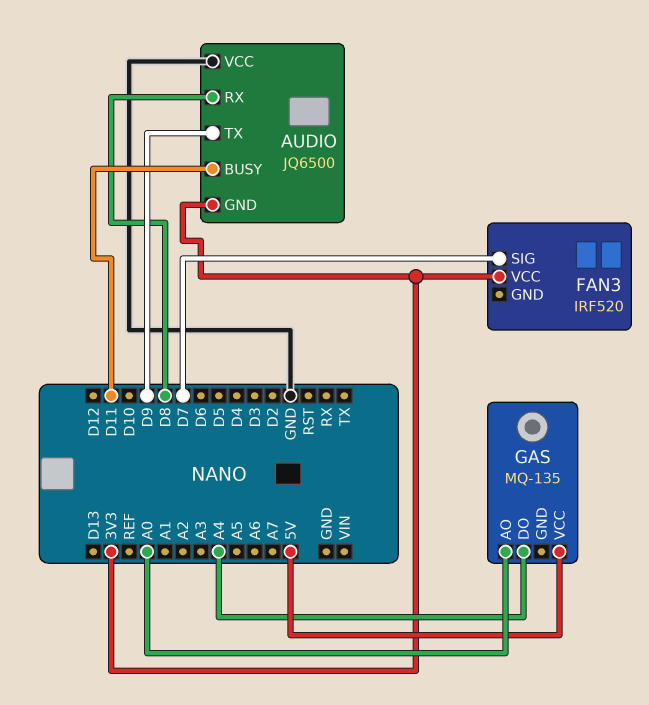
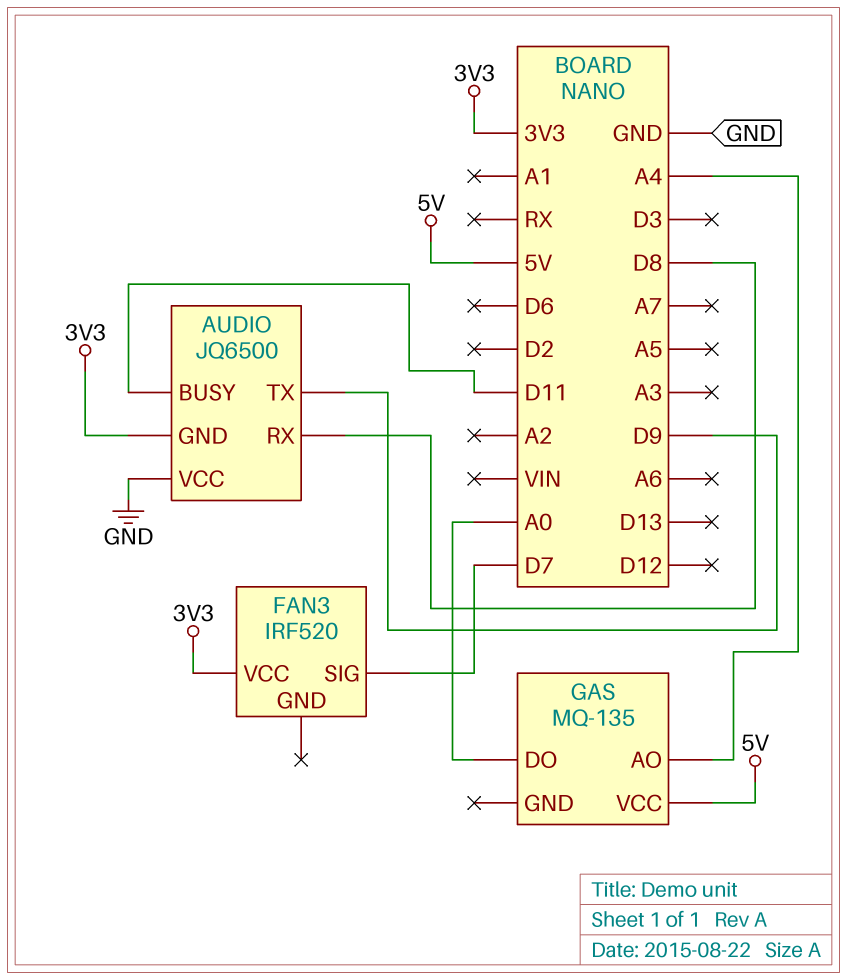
GAS pin AO: A0 -> A4
GAS pin DO: A4 -> A0

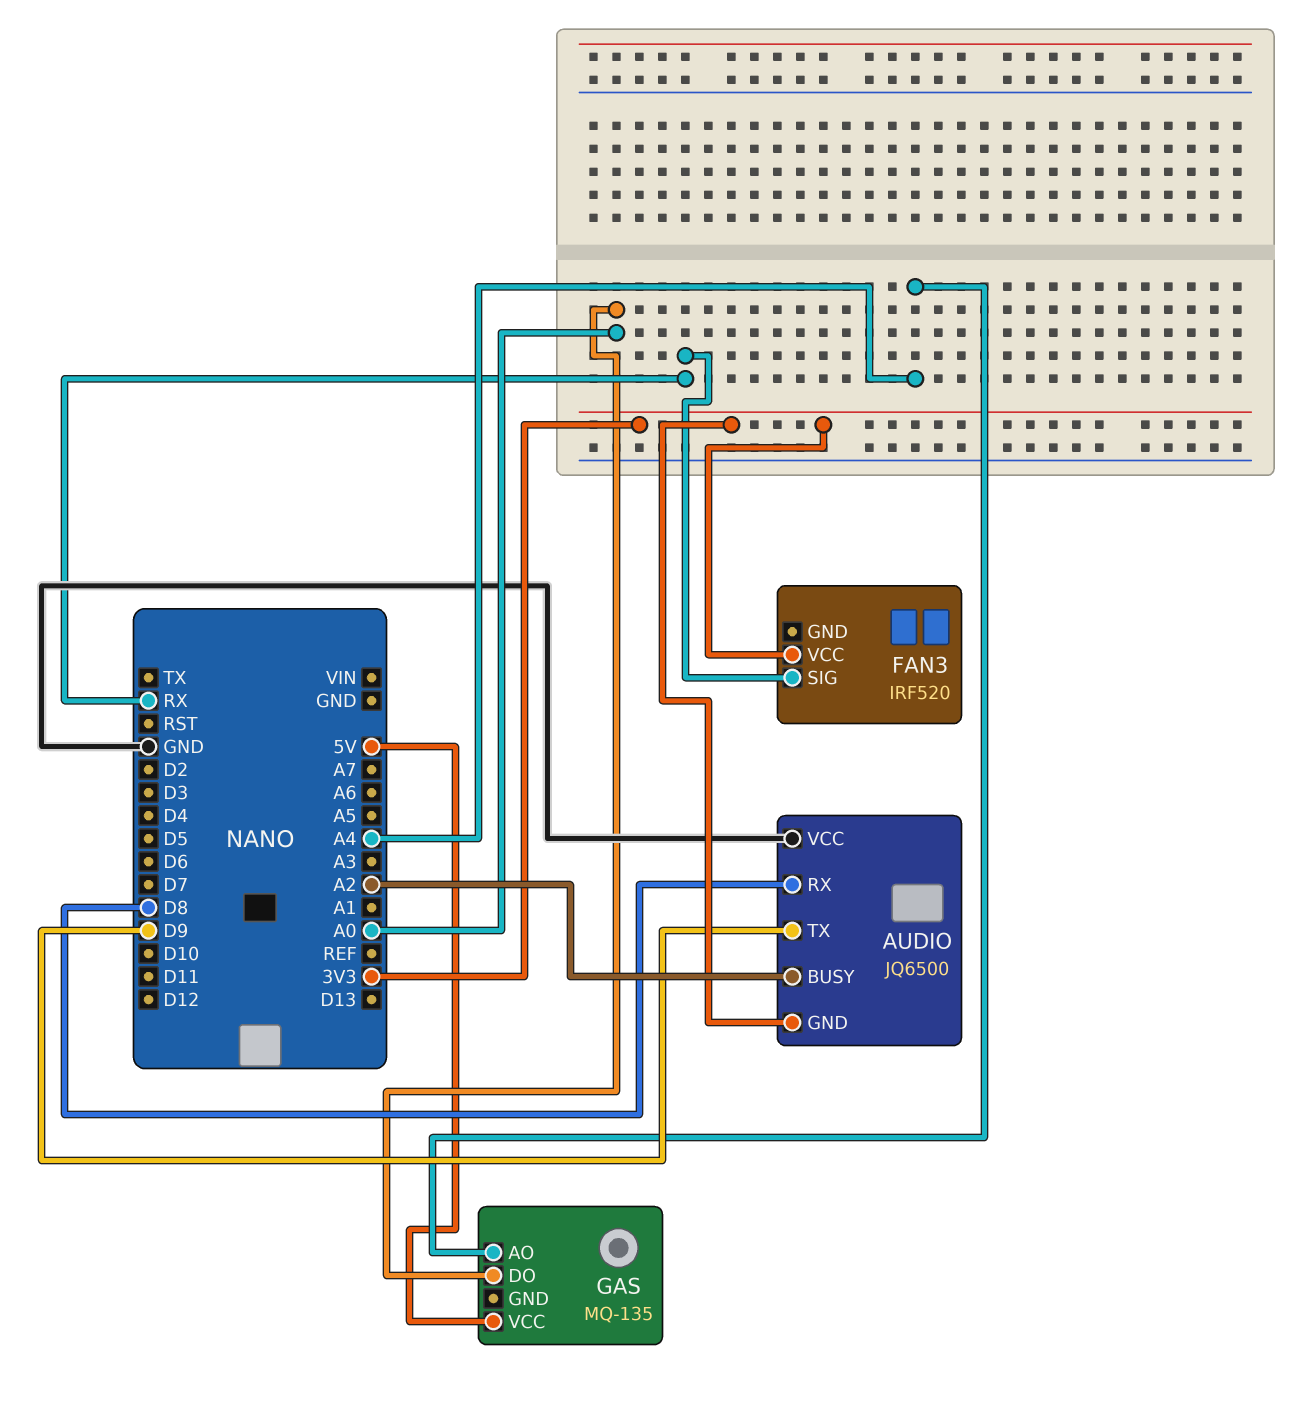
AUDIO pin BUSY: D11 -> A2
FAN3 pin SIG: D7 -> RX

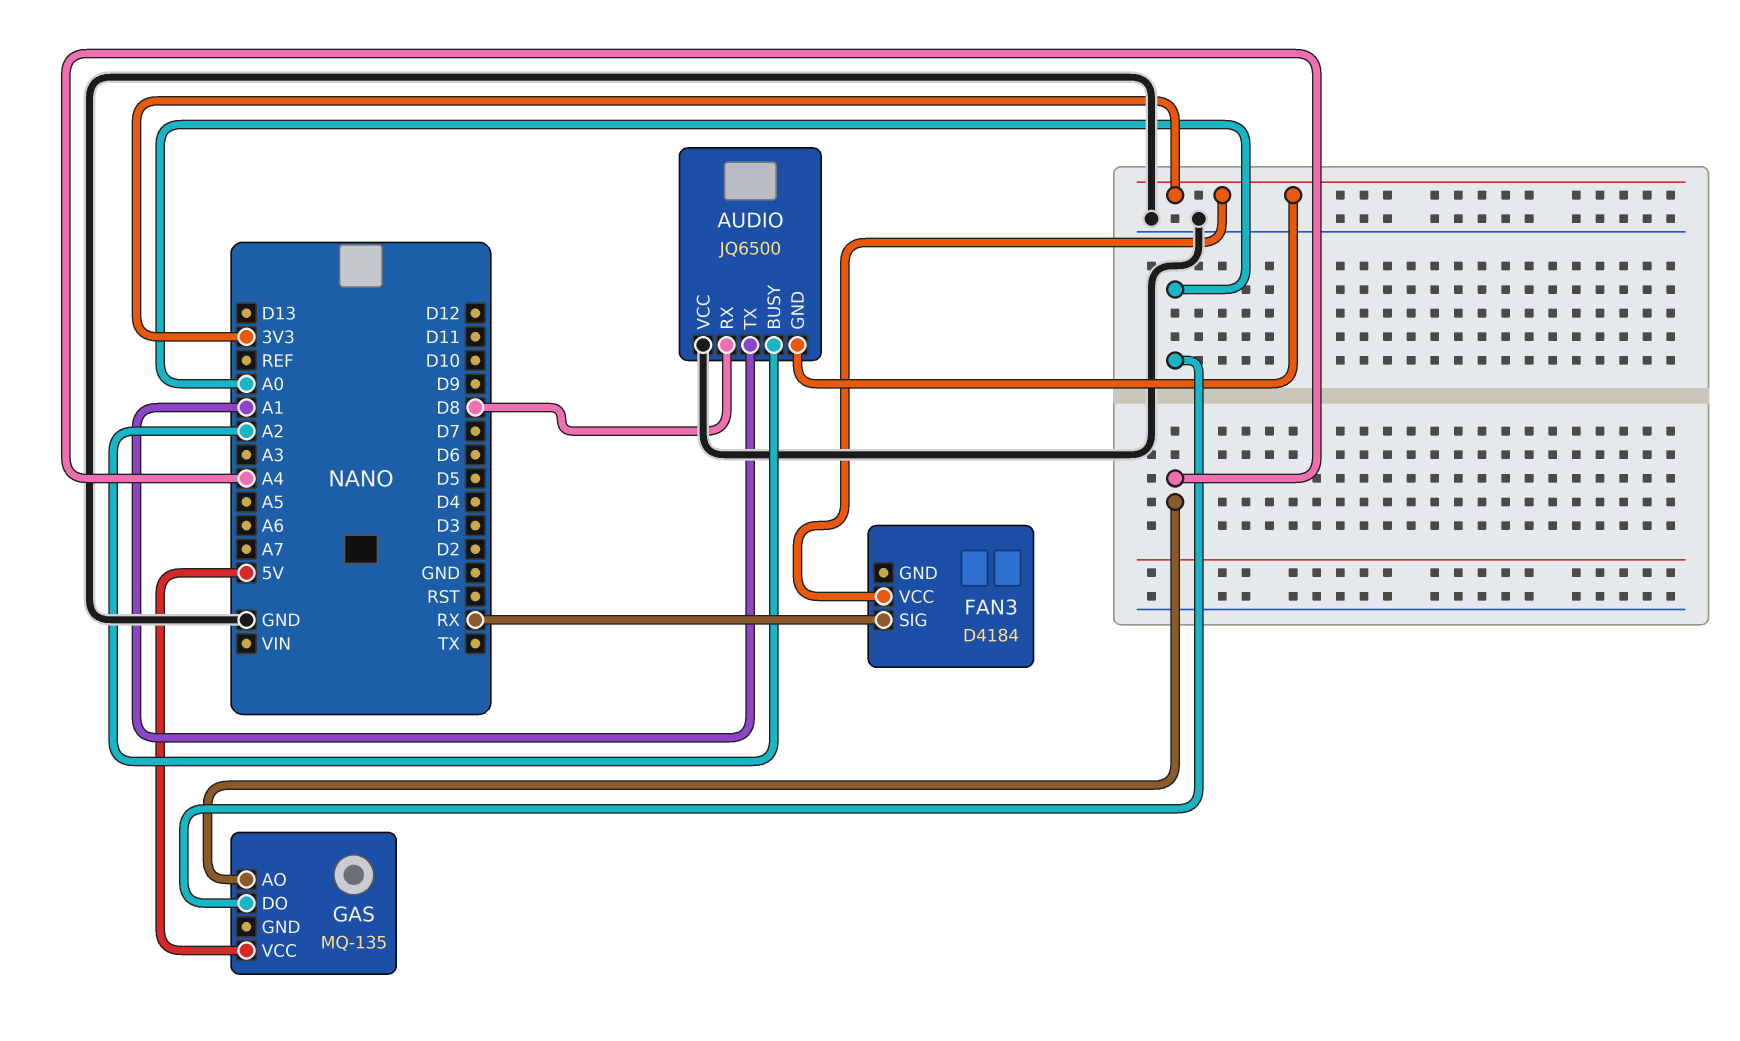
AUDIO pin TX: D9 -> A1
FAN3: IRF520 -> D4184

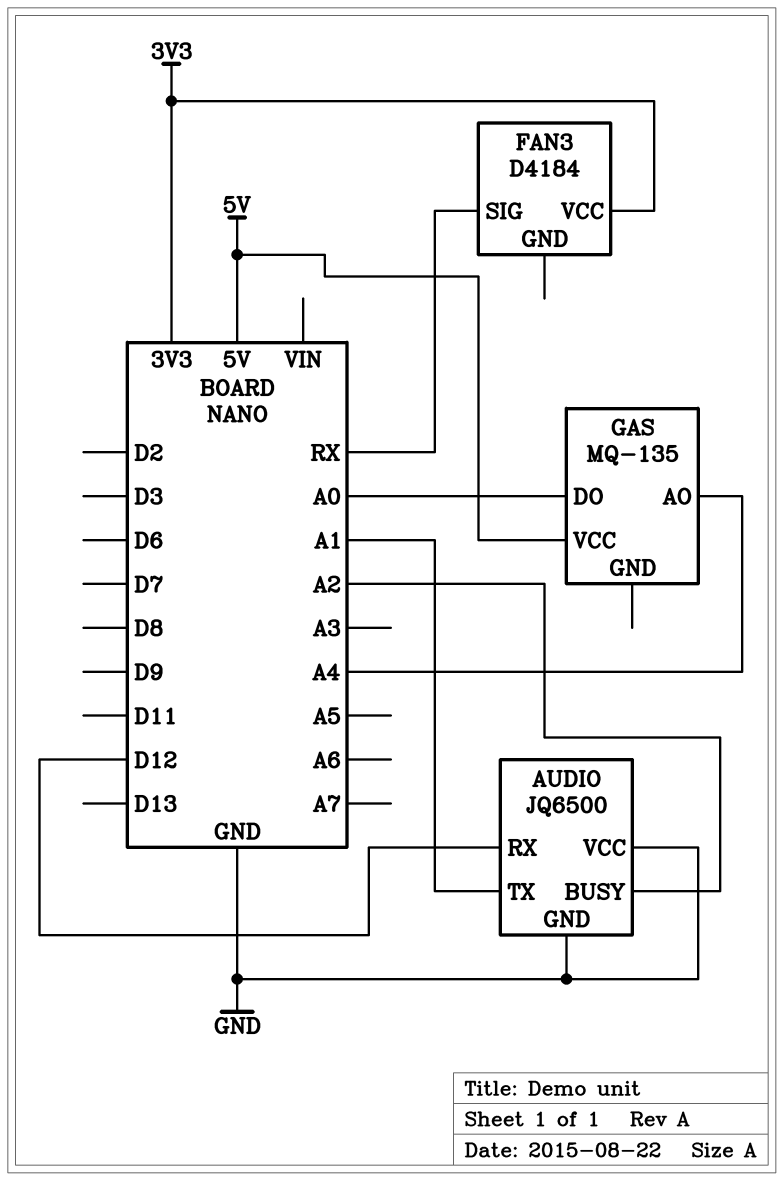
AUDIO pin GND: 3V3 -> GND
AUDIO pin RX: D8 -> D12

